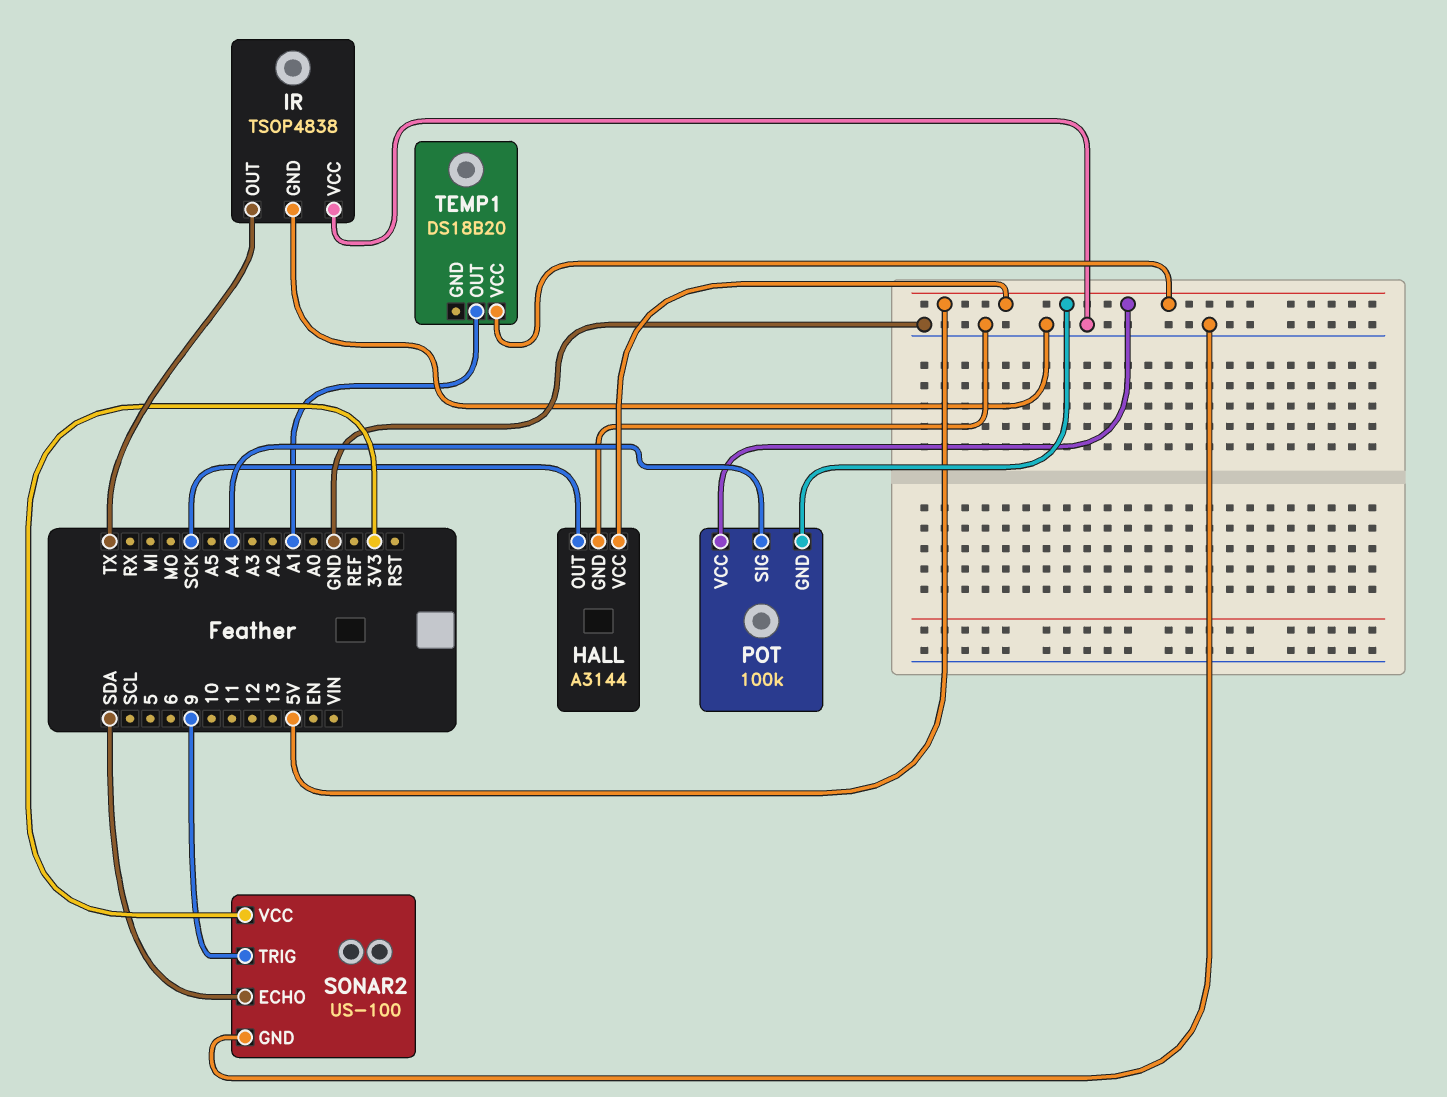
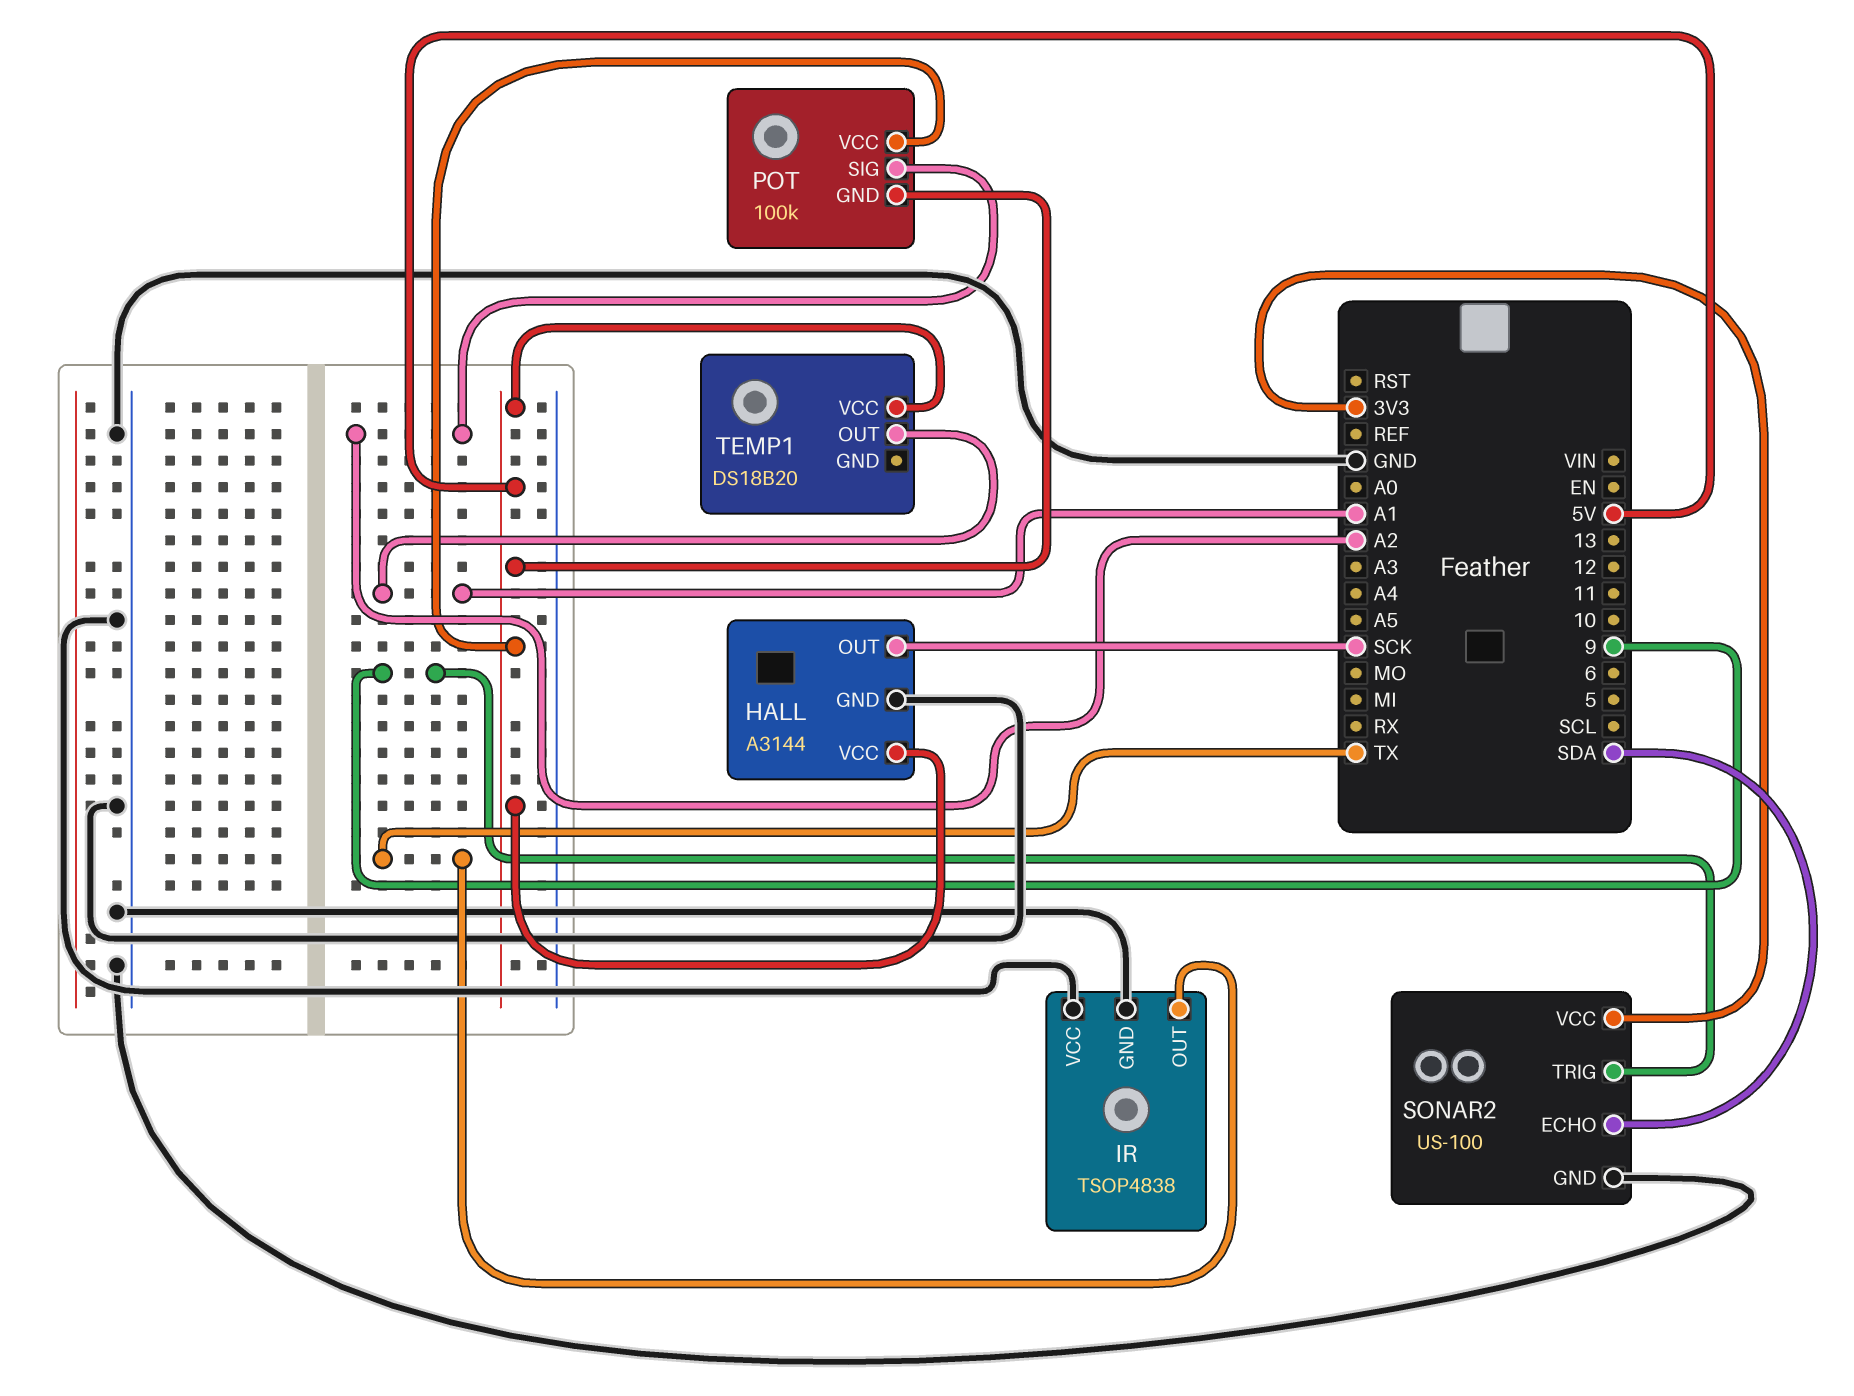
POT pin SIG: A4 -> A2

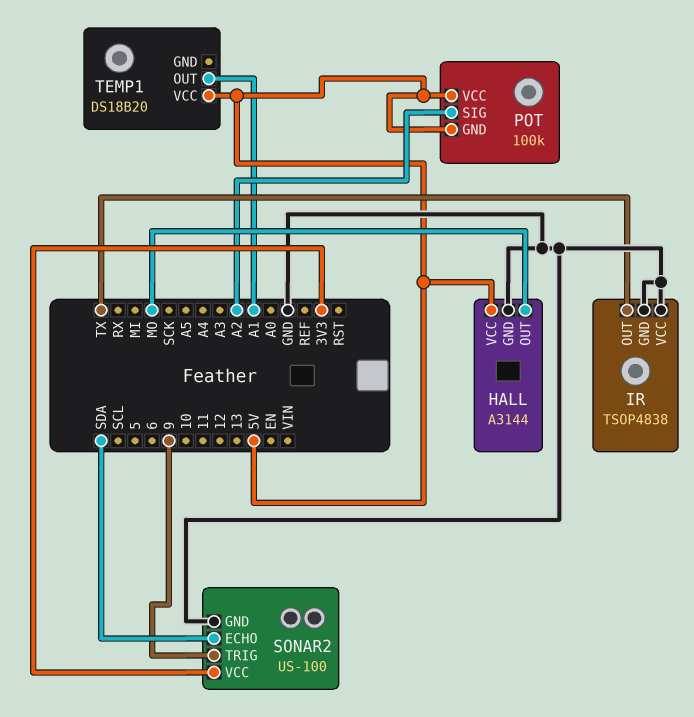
HALL pin OUT: SCK -> MO

